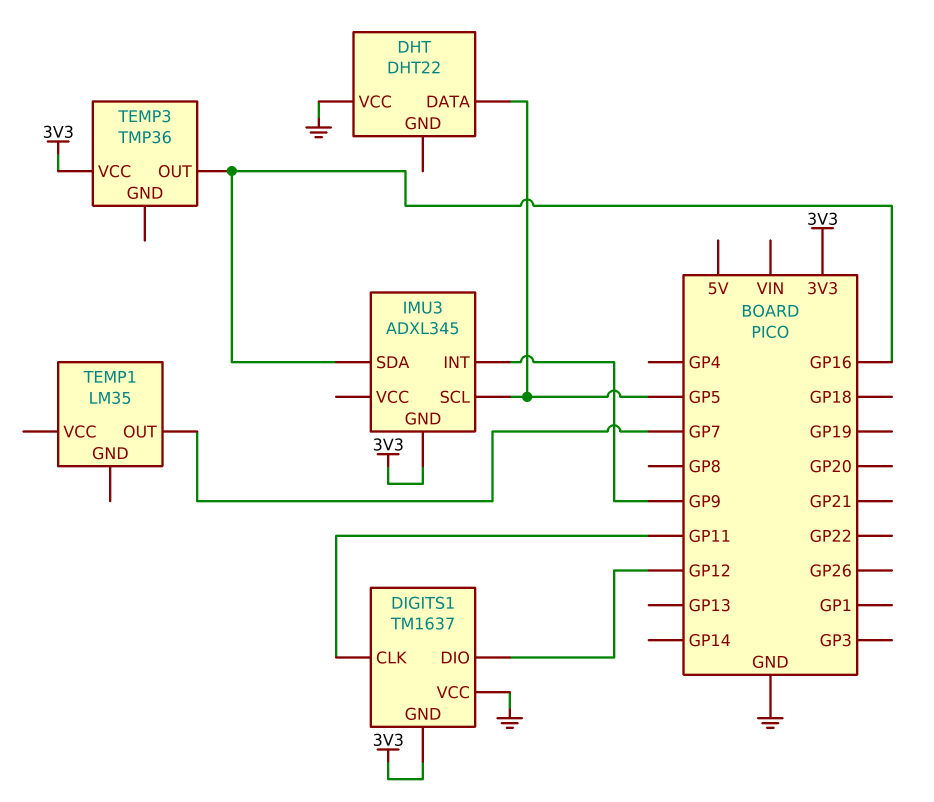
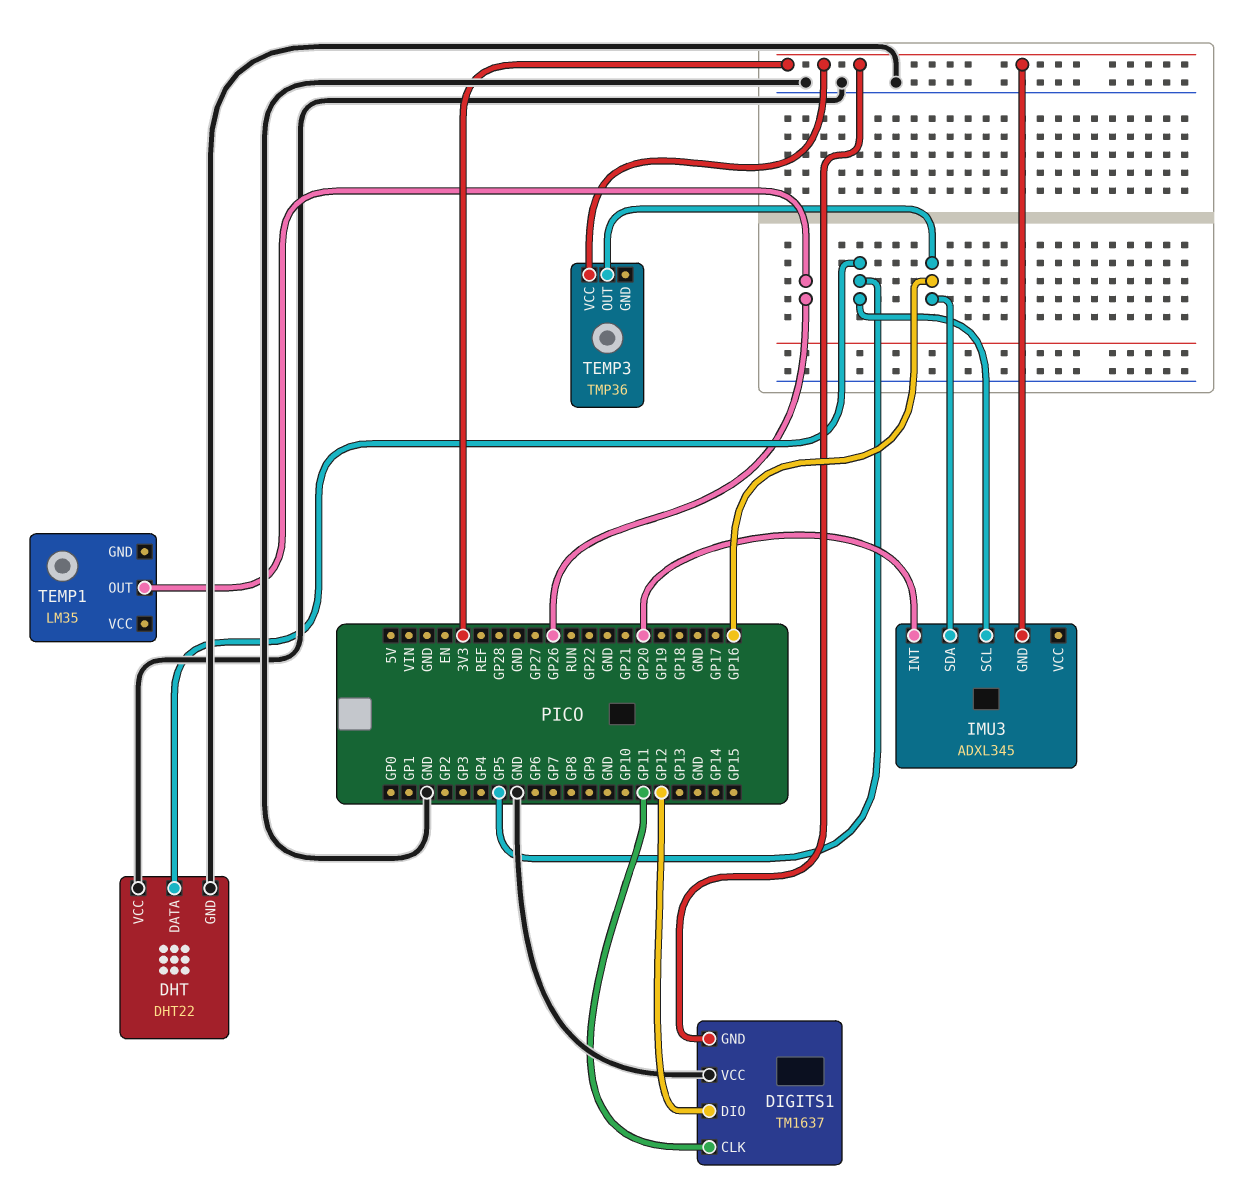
DHT pin GND: none -> GND
IMU3 pin INT: GP9 -> GP20
TEMP1 pin OUT: GP7 -> GP26

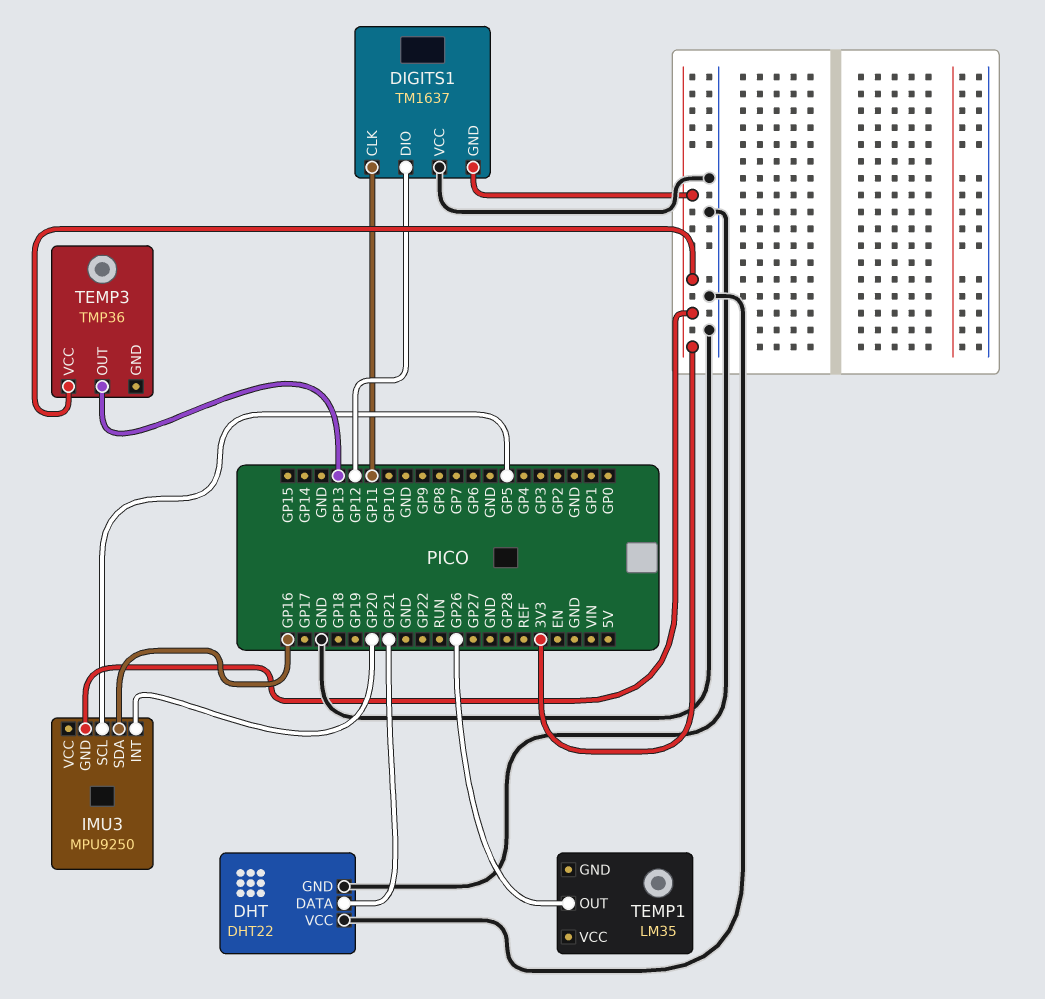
DHT pin DATA: GP5 -> GP21
IMU3: ADXL345 -> MPU9250
TEMP3 pin OUT: GP16 -> GP13

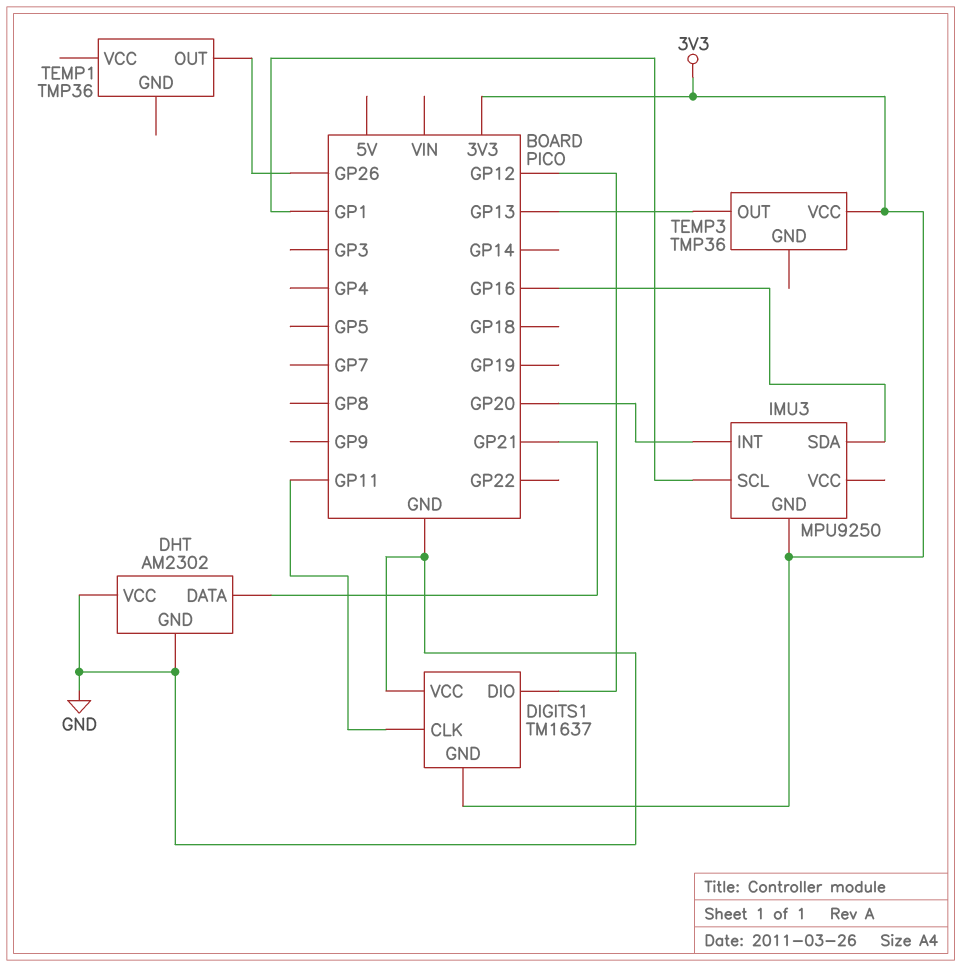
DHT: DHT22 -> AM2302
IMU3 pin SCL: GP5 -> GP1
TEMP1: LM35 -> TMP36

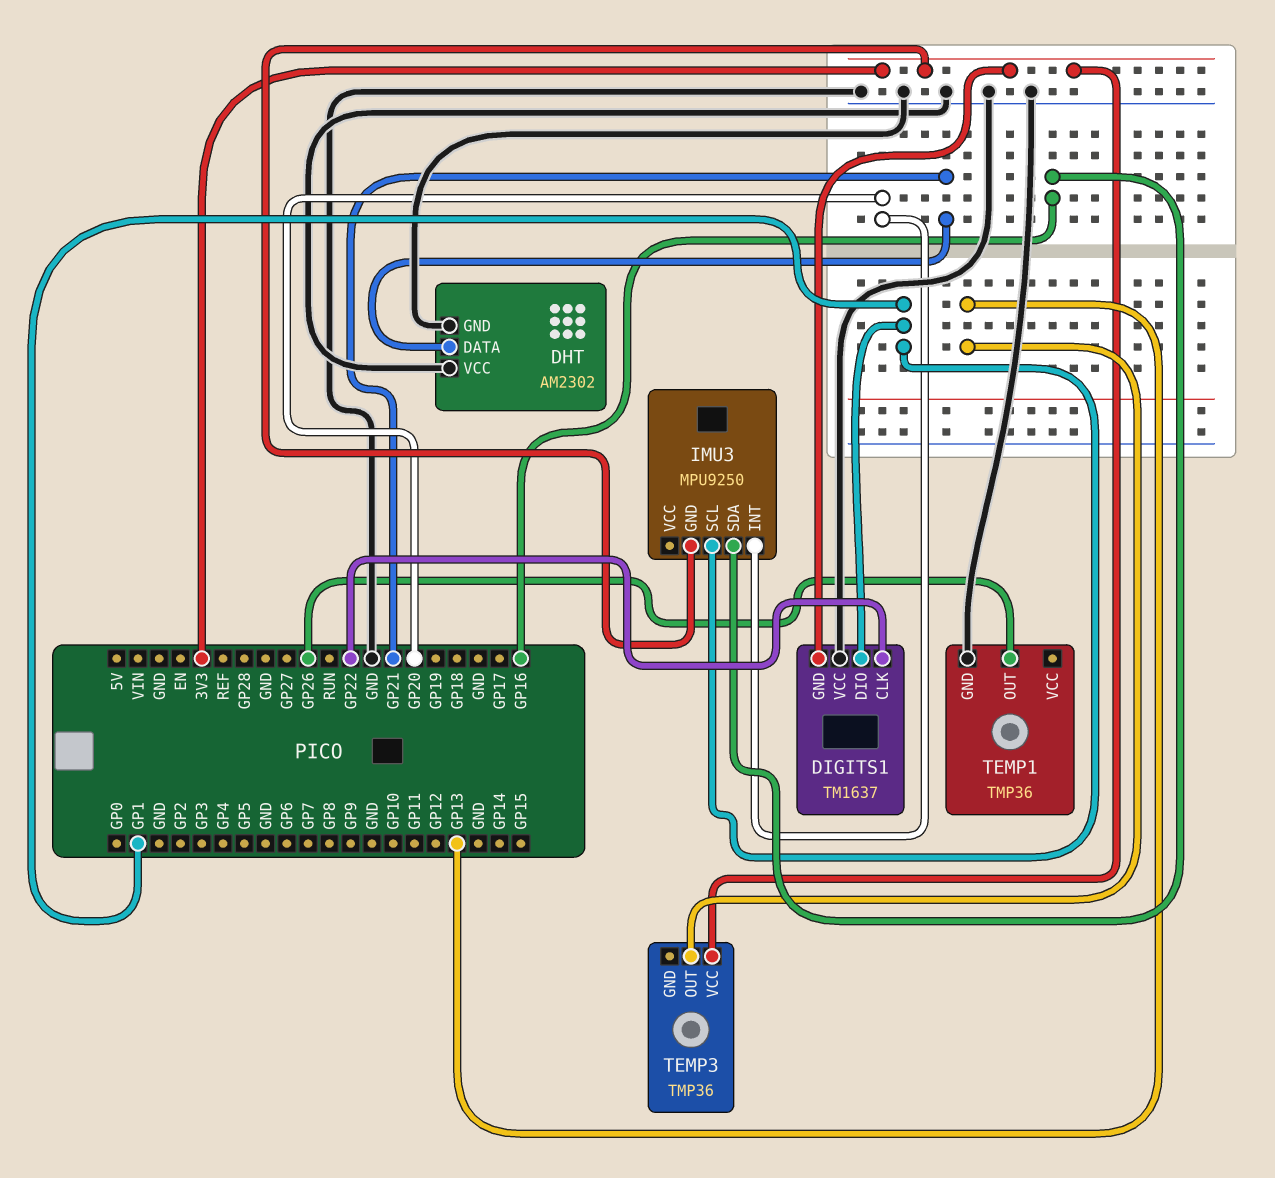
DIGITS1 pin CLK: GP11 -> GP22
DIGITS1 pin DIO: GP12 -> GP1
TEMP1 pin GND: none -> GND

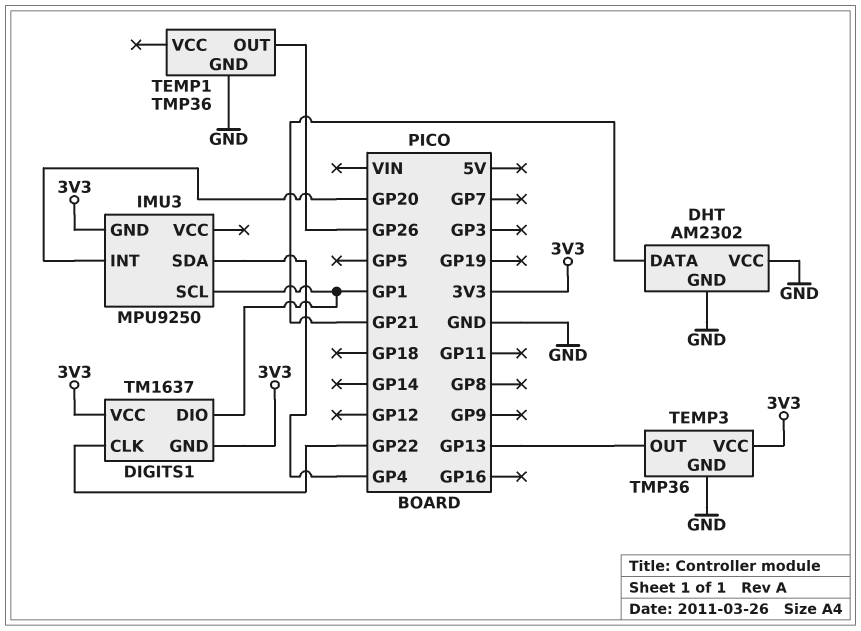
DIGITS1 pin VCC: GND -> 3V3
IMU3 pin SDA: GP16 -> GP4
TEMP3 pin GND: none -> GND

